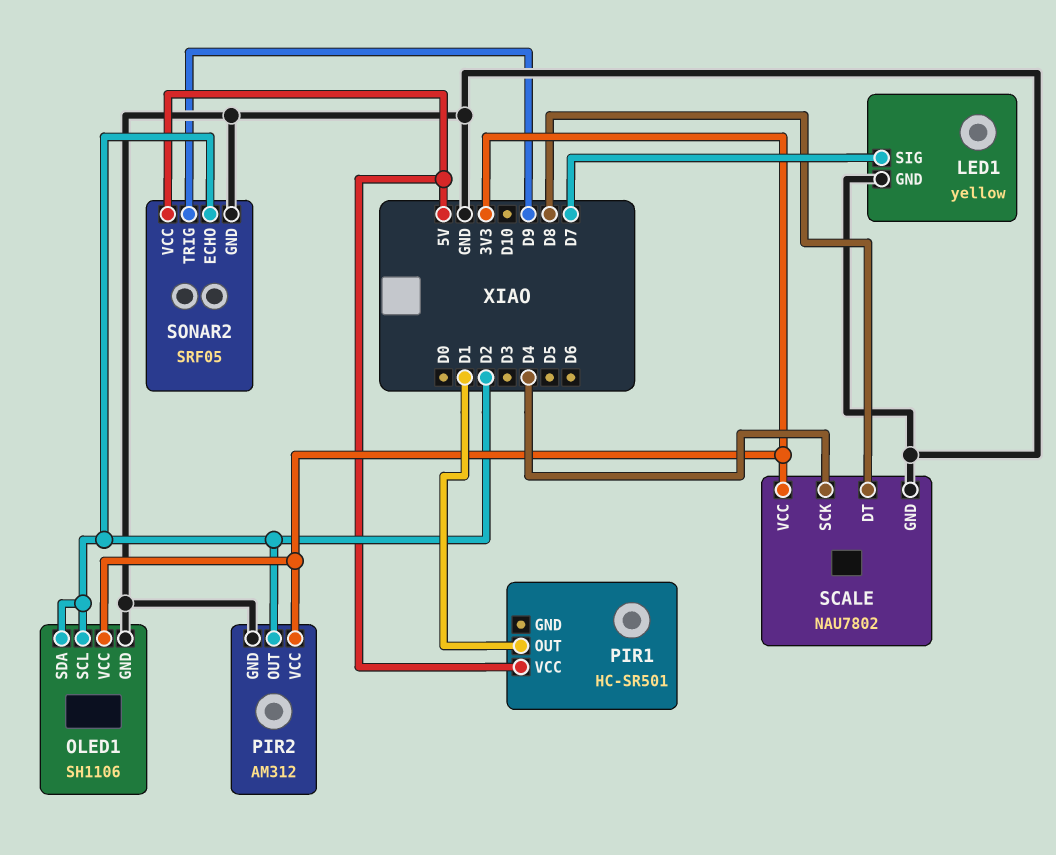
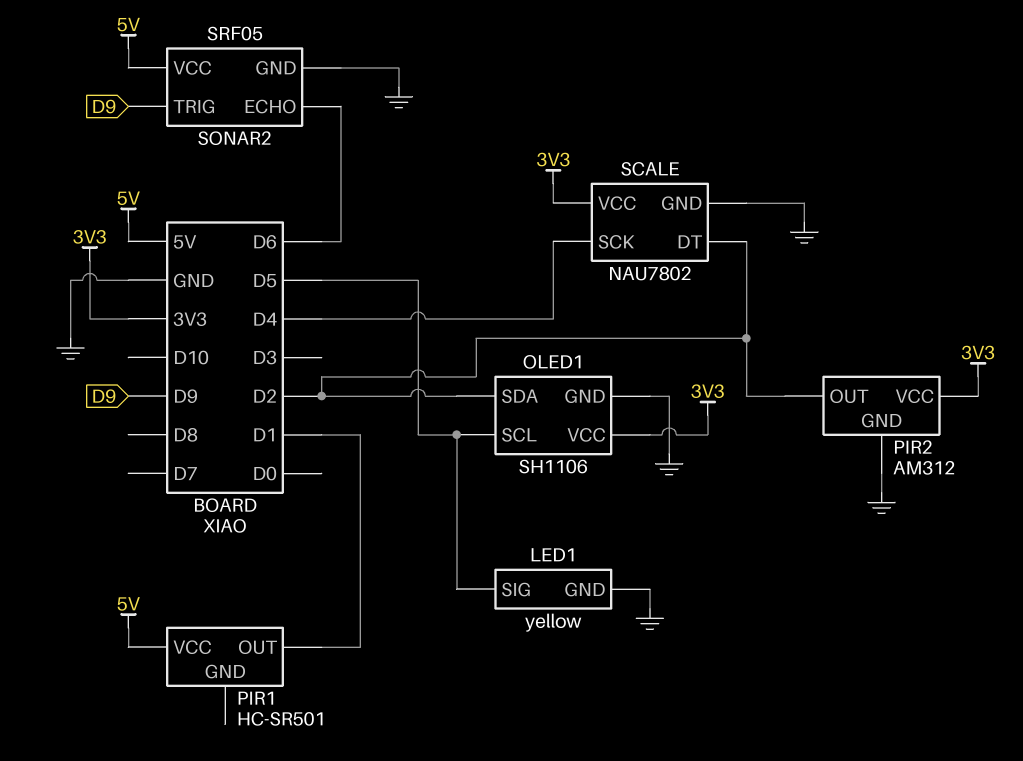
LED1 pin SIG: D7 -> D5
OLED1 pin SCL: D2 -> D5
SCALE pin DT: D8 -> D2
SONAR2 pin ECHO: D2 -> D6

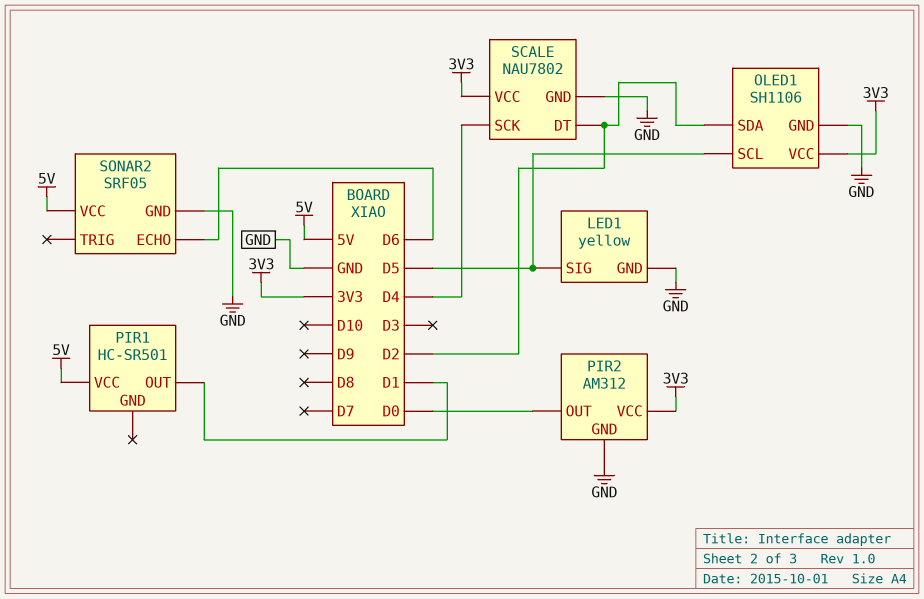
PIR2 pin OUT: D2 -> D0
SONAR2 pin TRIG: D9 -> none

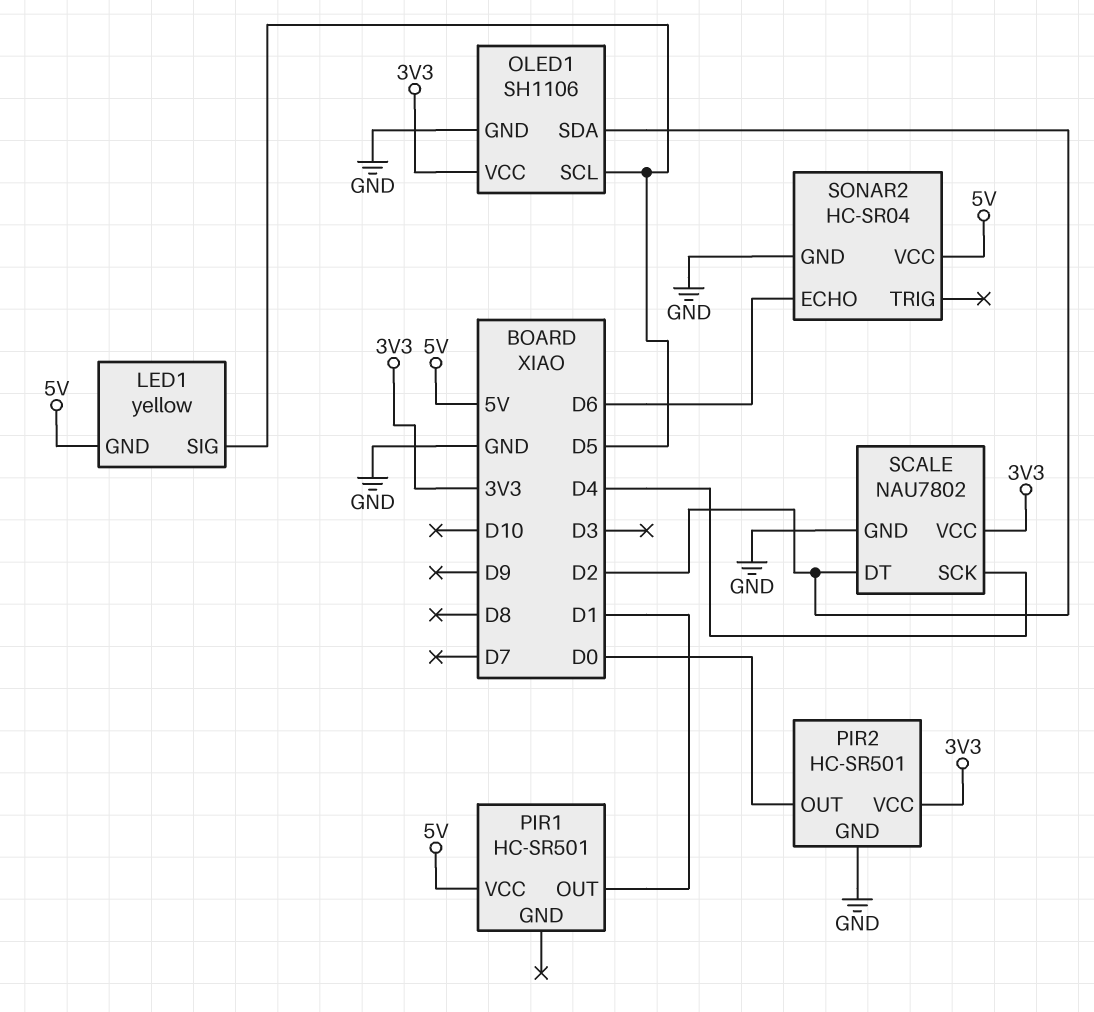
LED1 pin GND: GND -> 5V
PIR2: AM312 -> HC-SR501
SONAR2: SRF05 -> HC-SR04

